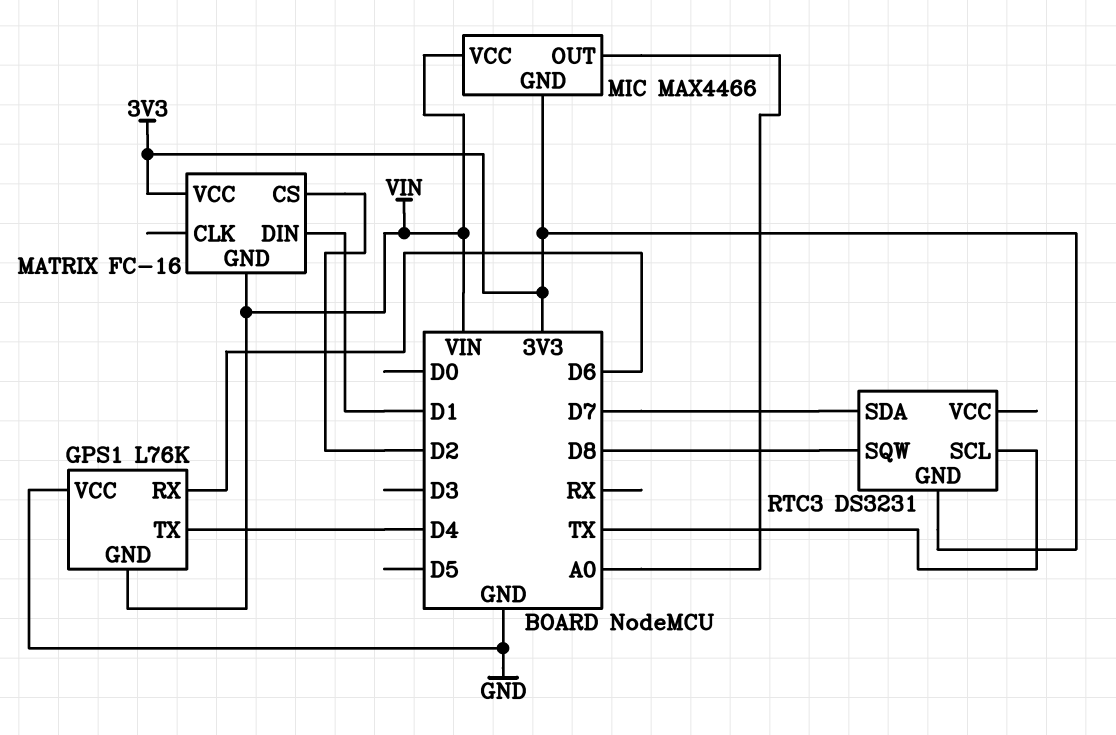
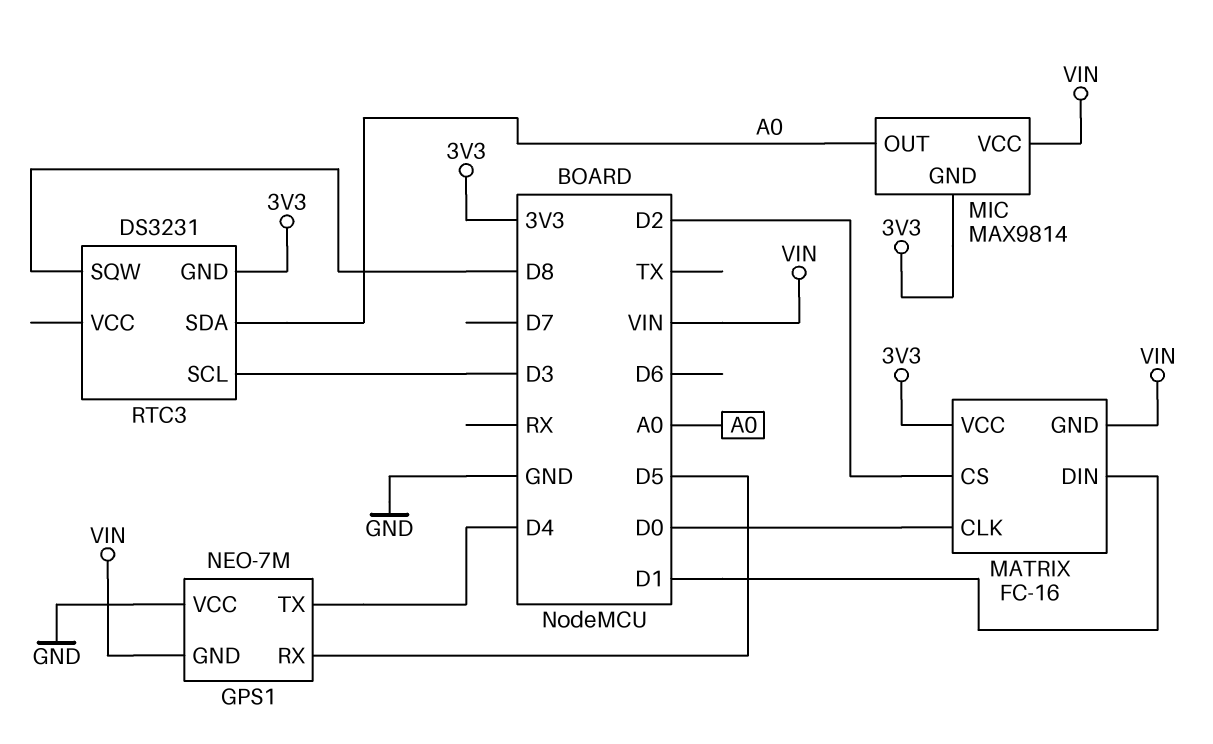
GPS1: L76K -> NEO-7M
GPS1 pin RX: D6 -> D5
MATRIX pin CLK: none -> D0
MIC: MAX4466 -> MAX9814
RTC3 pin SCL: TX -> D3
RTC3 pin SDA: D7 -> A0

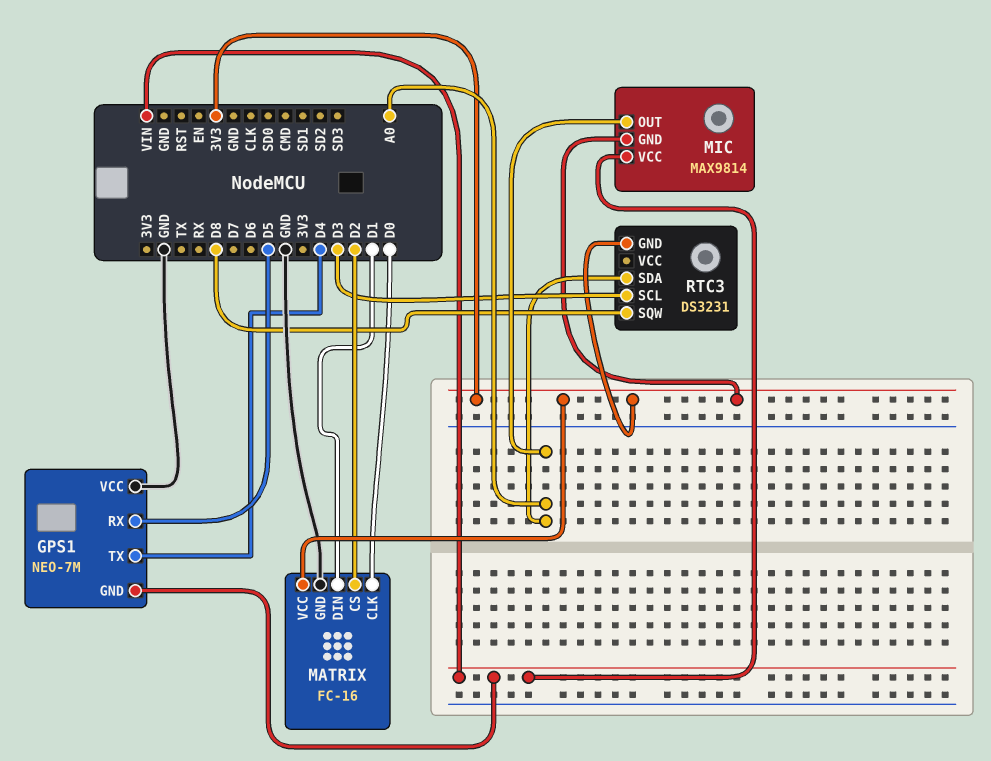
MATRIX pin GND: VIN -> GND

